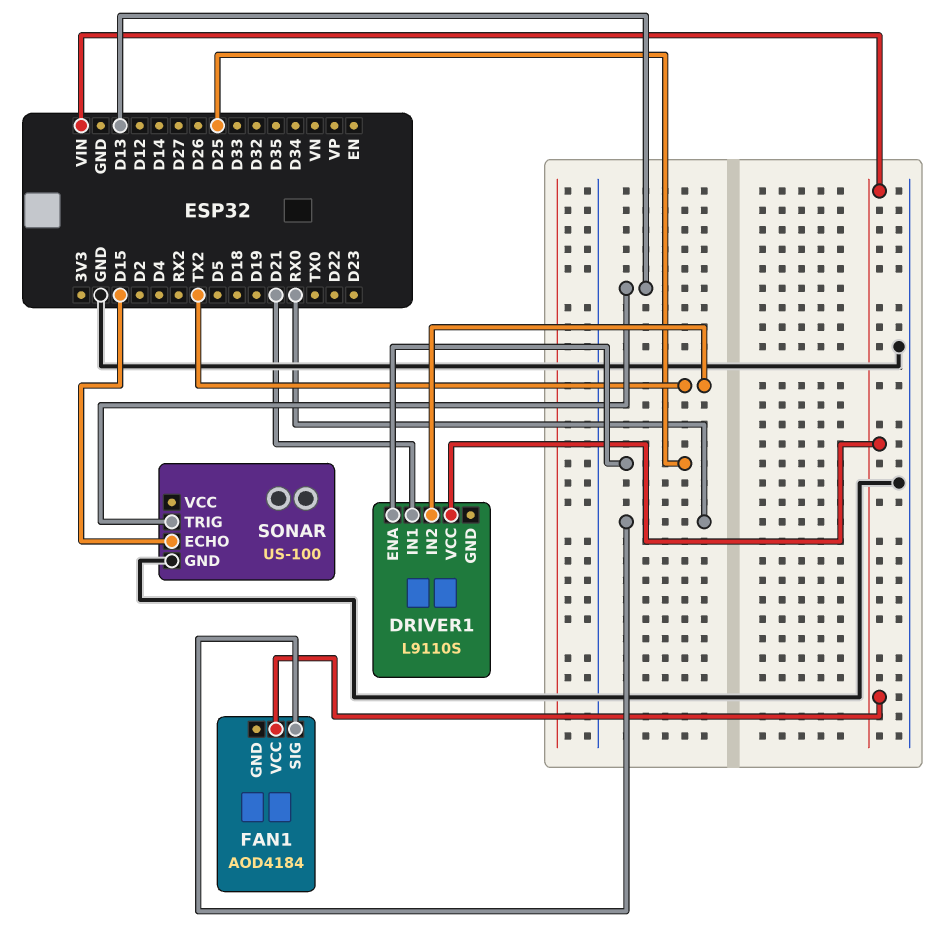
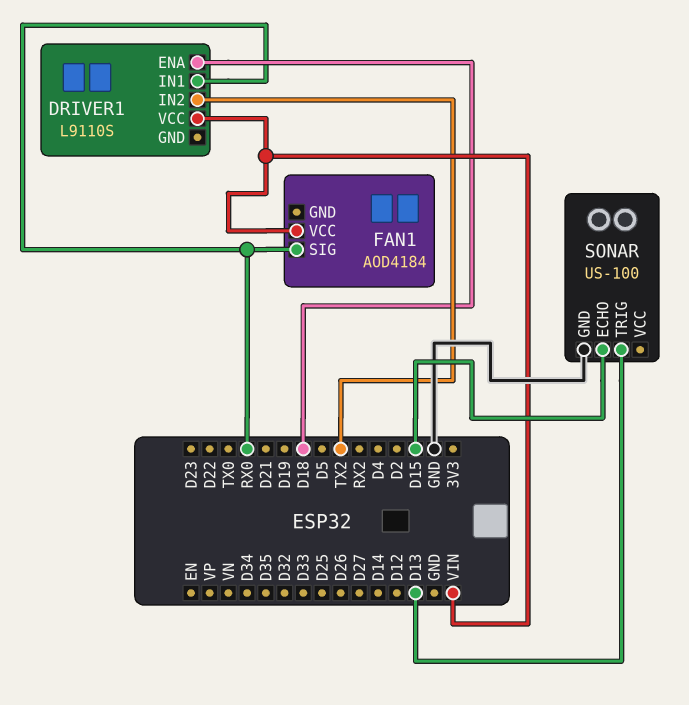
DRIVER1 pin ENA: D25 -> D18
DRIVER1 pin IN1: D21 -> RX0

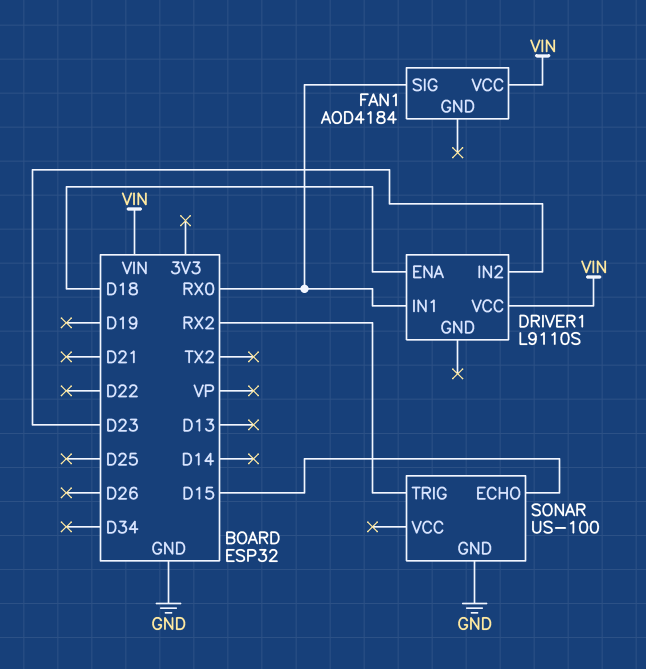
DRIVER1 pin IN2: TX2 -> D23
SONAR pin TRIG: D13 -> RX2

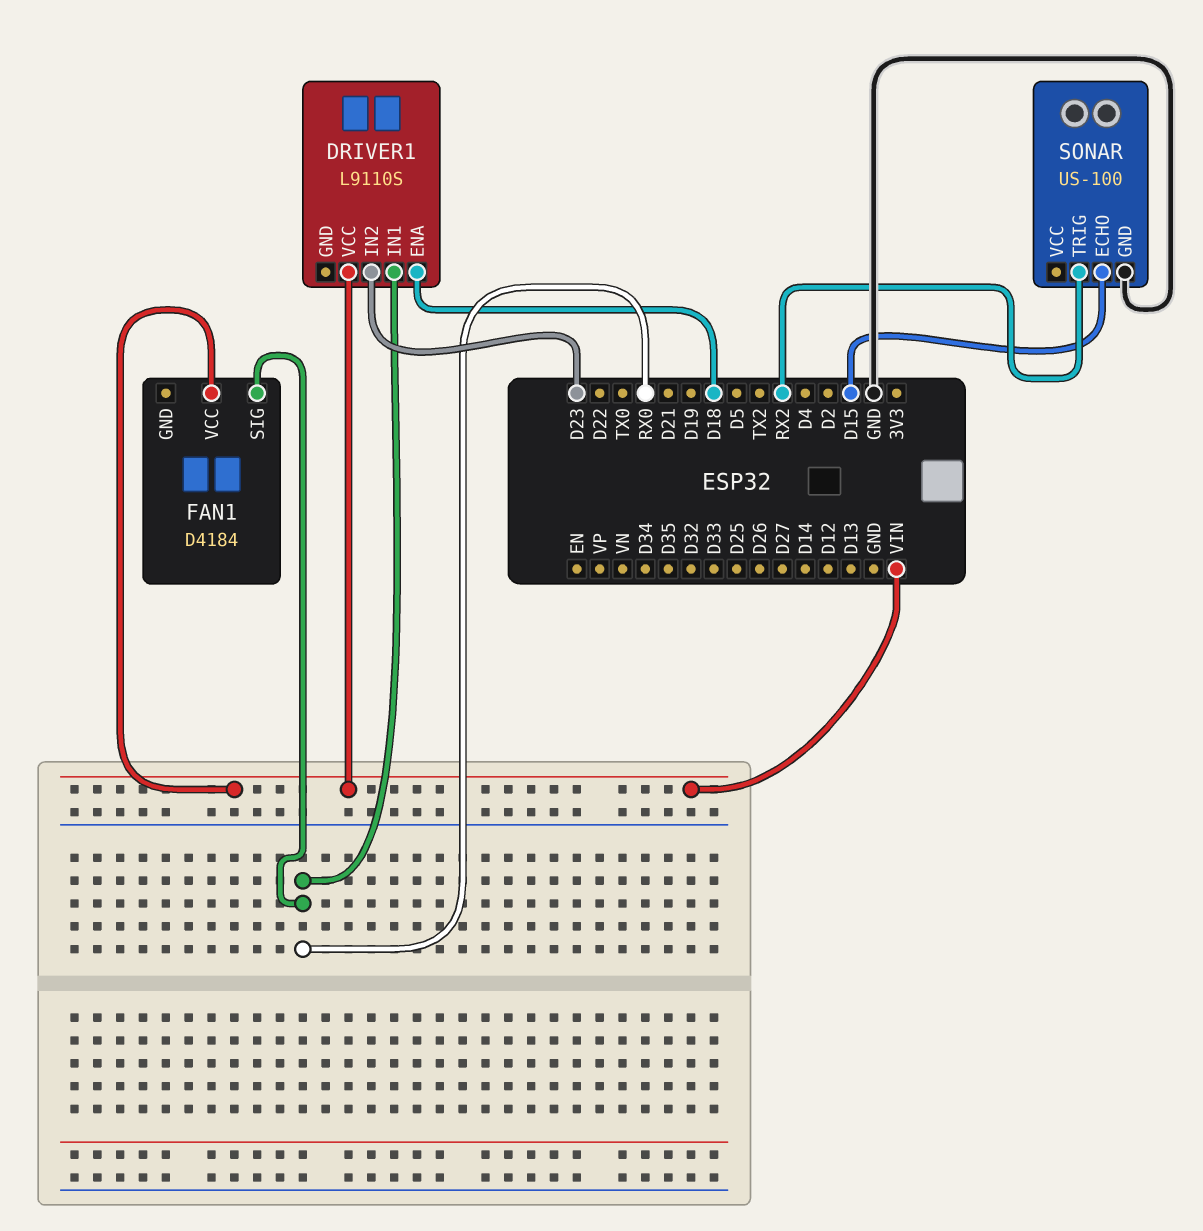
FAN1: AOD4184 -> D4184

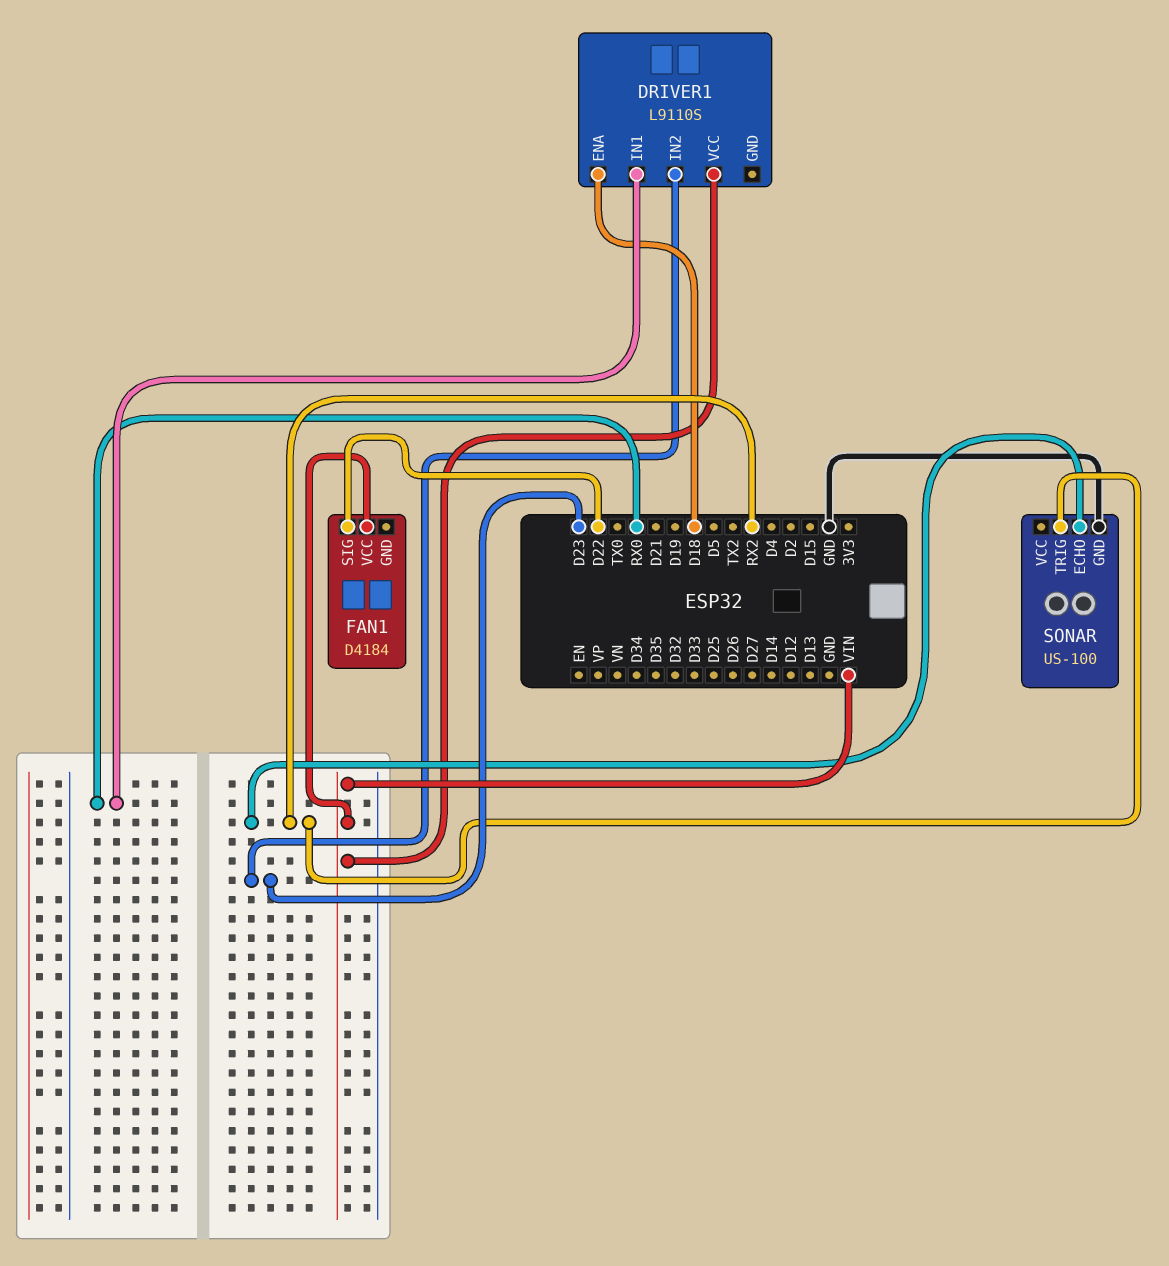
FAN1 pin SIG: RX0 -> D22
SONAR pin ECHO: D15 -> RX2

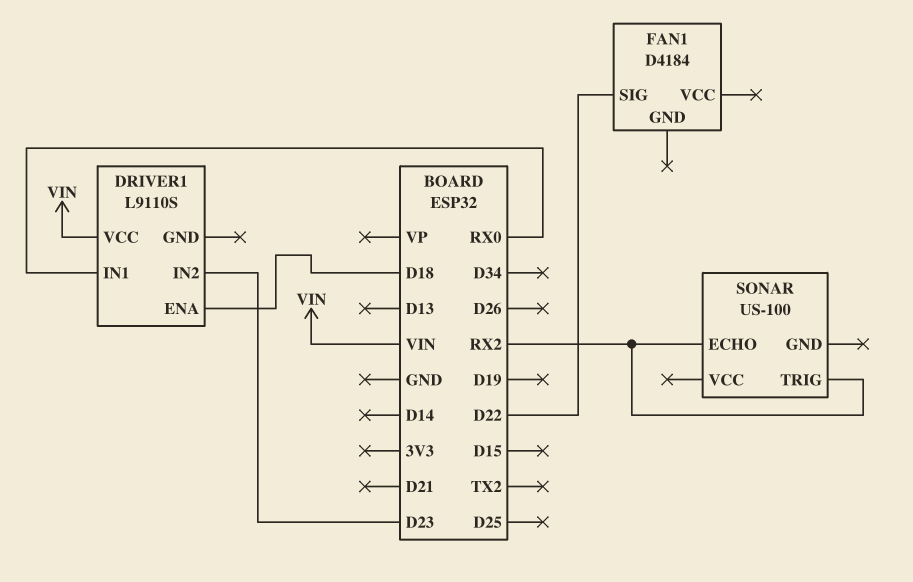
FAN1 pin VCC: VIN -> none
SONAR pin GND: GND -> none

